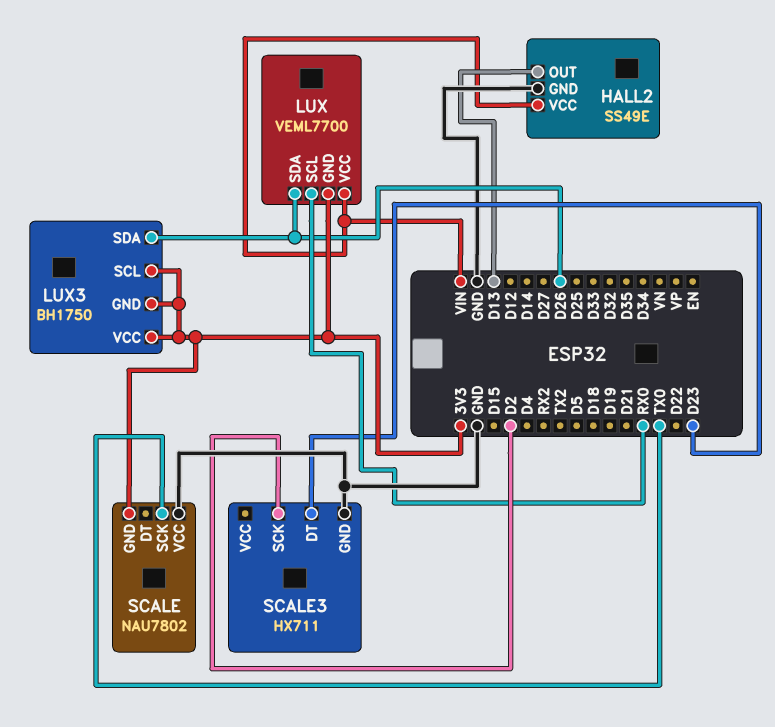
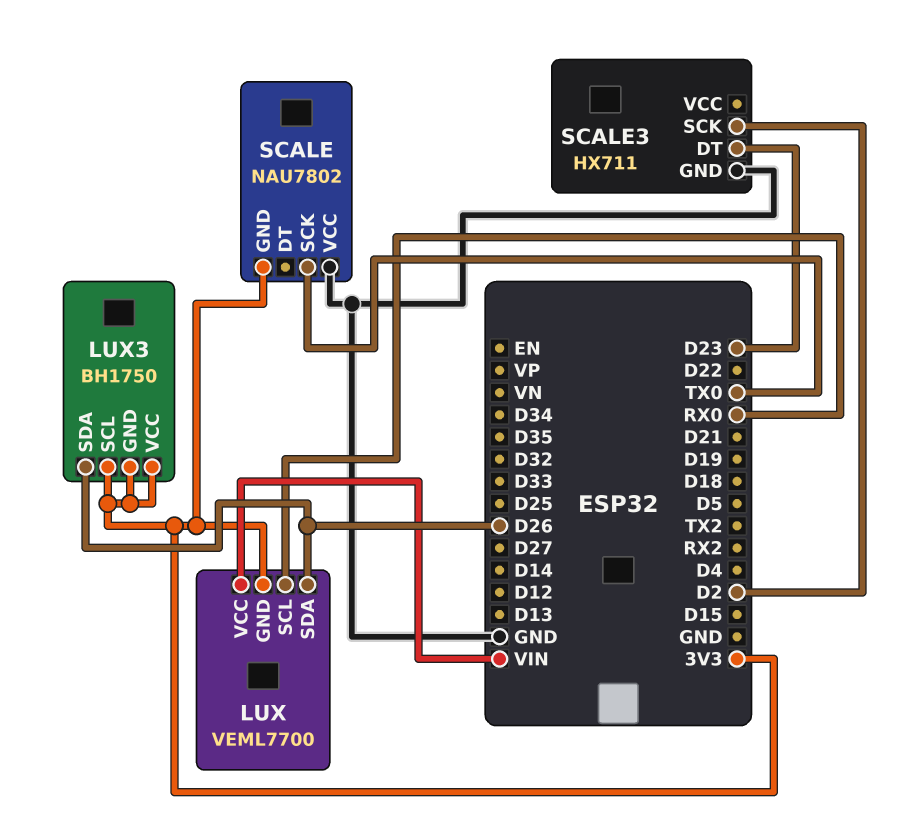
HALL2: SS49E -> none
HALL2 pin GND: GND -> none
HALL2 pin OUT: D13 -> none
HALL2 pin VCC: VIN -> none

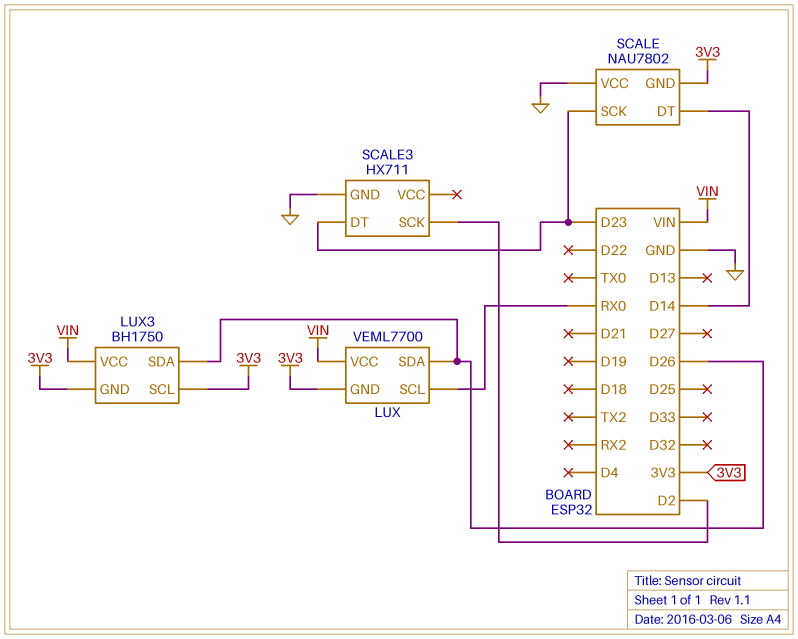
LUX3 pin VCC: 3V3 -> VIN
SCALE pin DT: none -> D14
SCALE pin SCK: TX0 -> D23

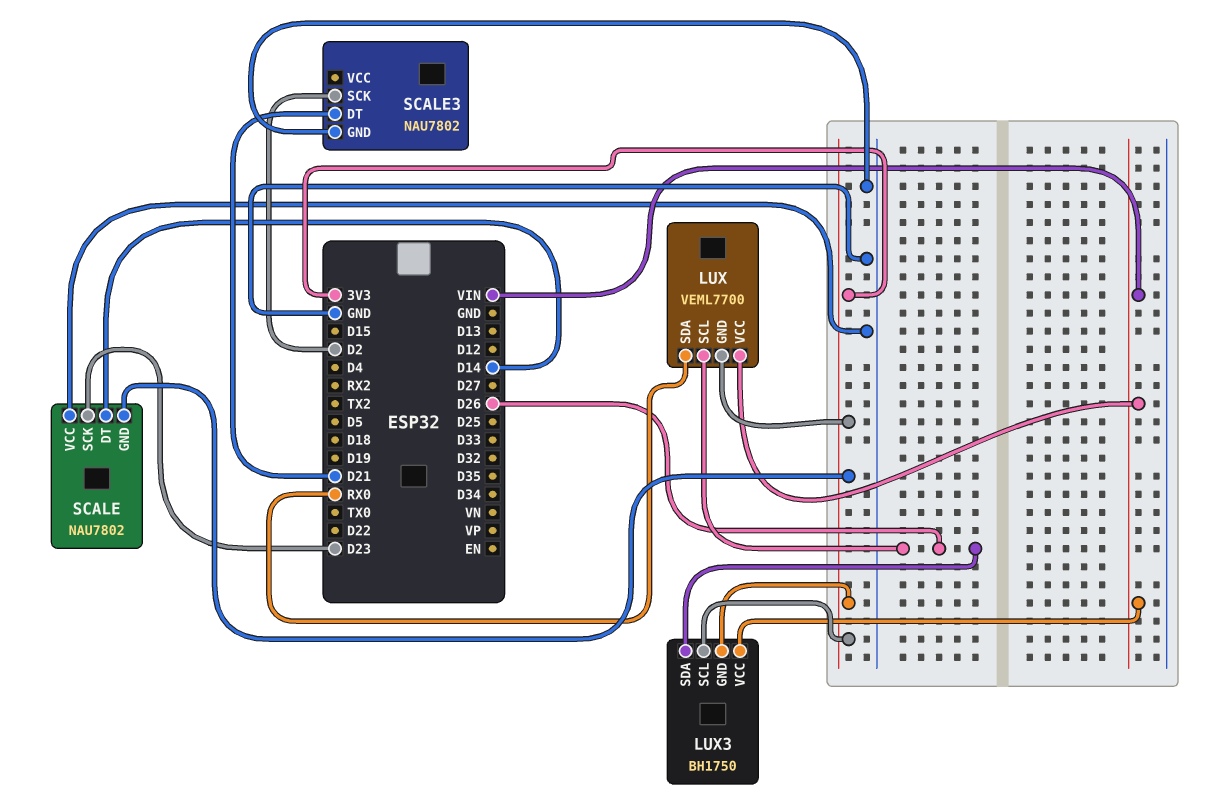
LUX pin SCL: RX0 -> D26
LUX pin SDA: D26 -> RX0
SCALE3: HX711 -> NAU7802
SCALE3 pin DT: D23 -> D21

